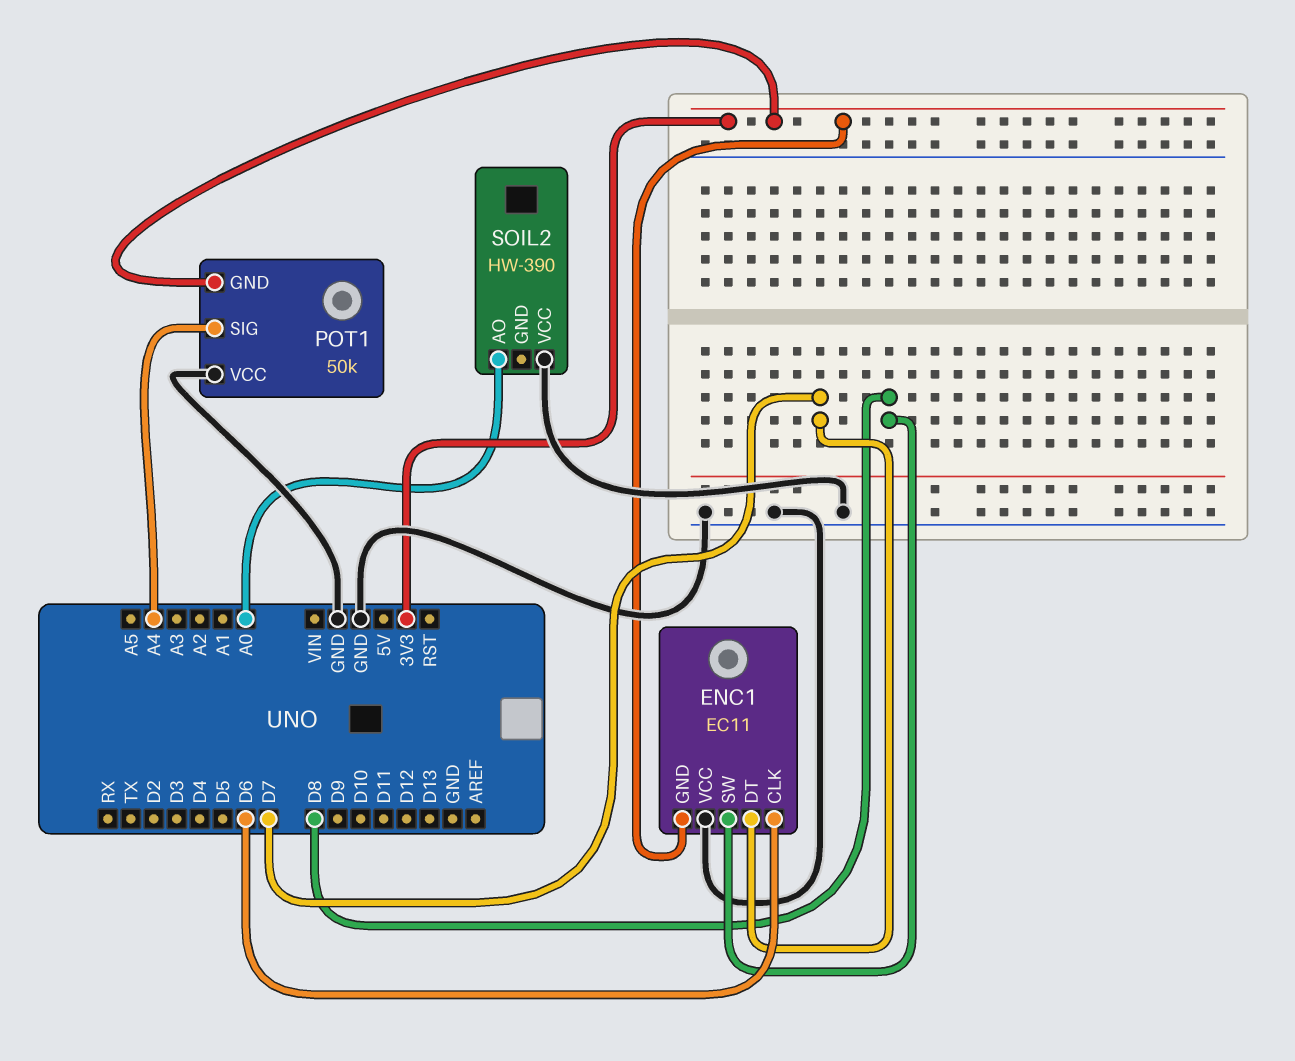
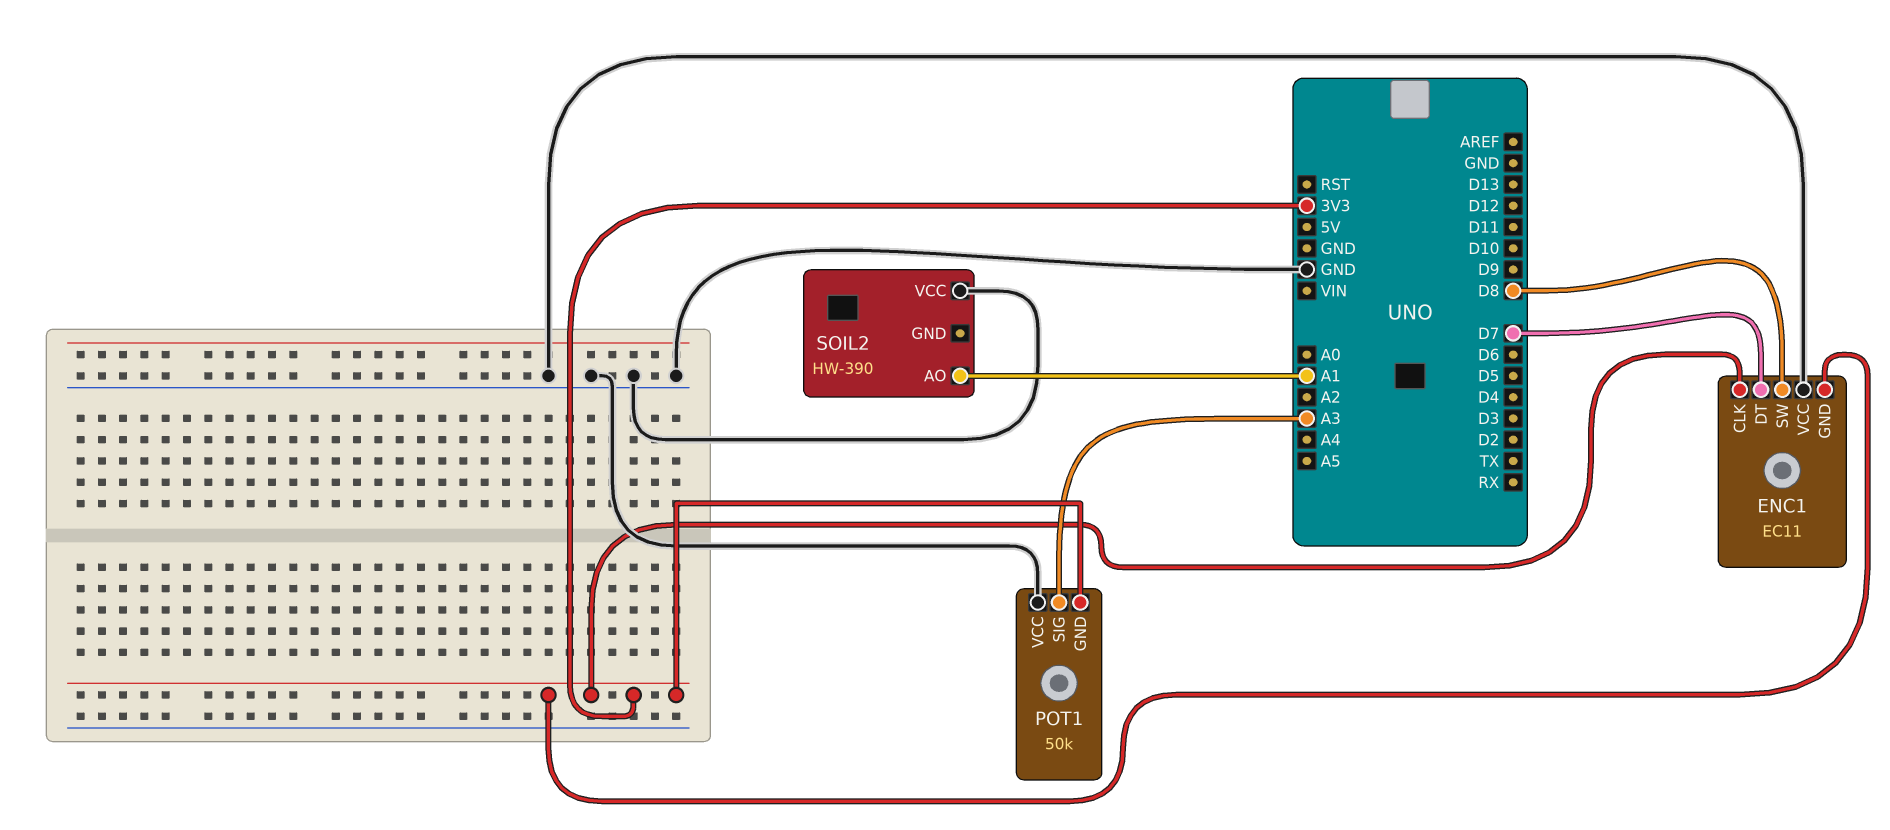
ENC1 pin CLK: D6 -> 3V3
POT1 pin SIG: A4 -> A3
SOIL2 pin AO: A0 -> A1

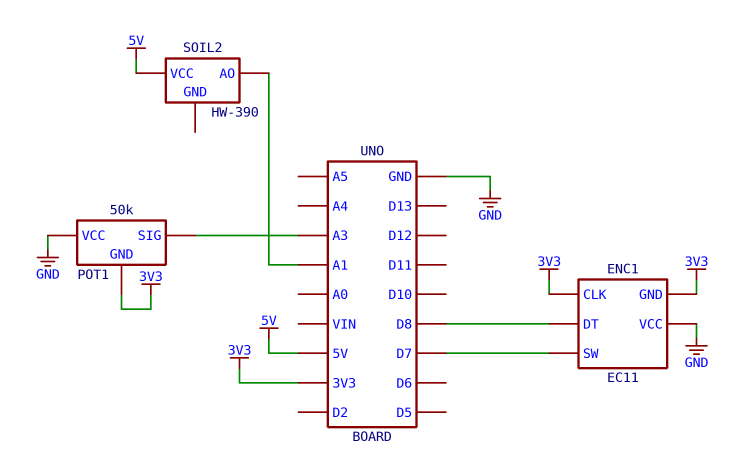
ENC1 pin DT: D7 -> D8
ENC1 pin SW: D8 -> D7
SOIL2 pin VCC: GND -> 5V

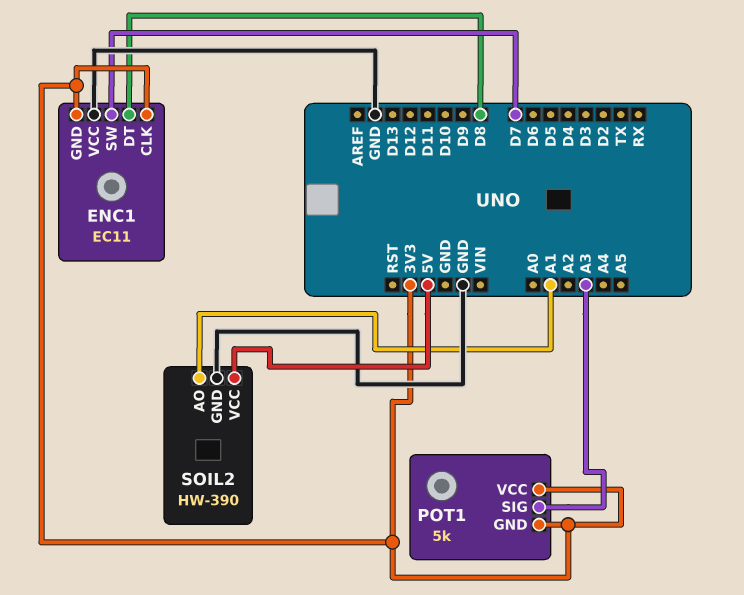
POT1: 50k -> 5k
POT1 pin VCC: GND -> 3V3
SOIL2 pin GND: none -> GND

